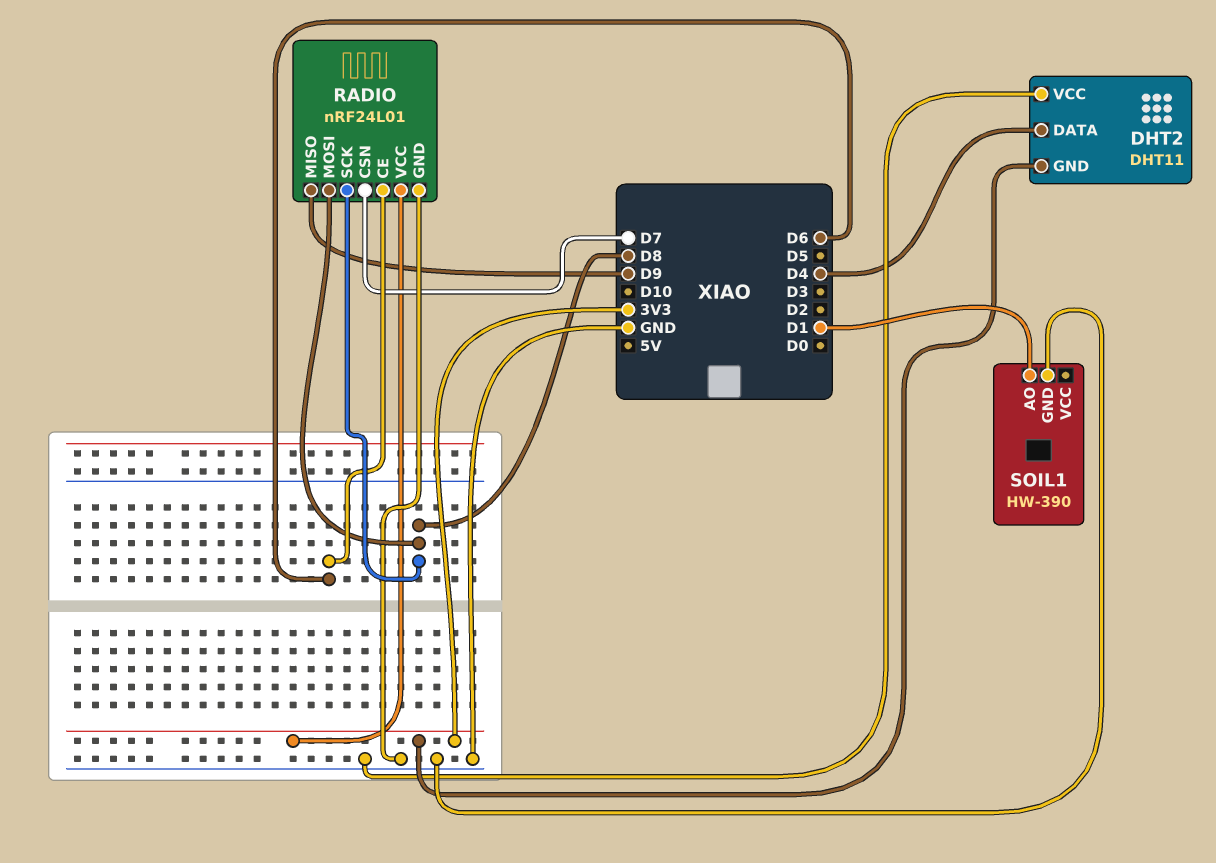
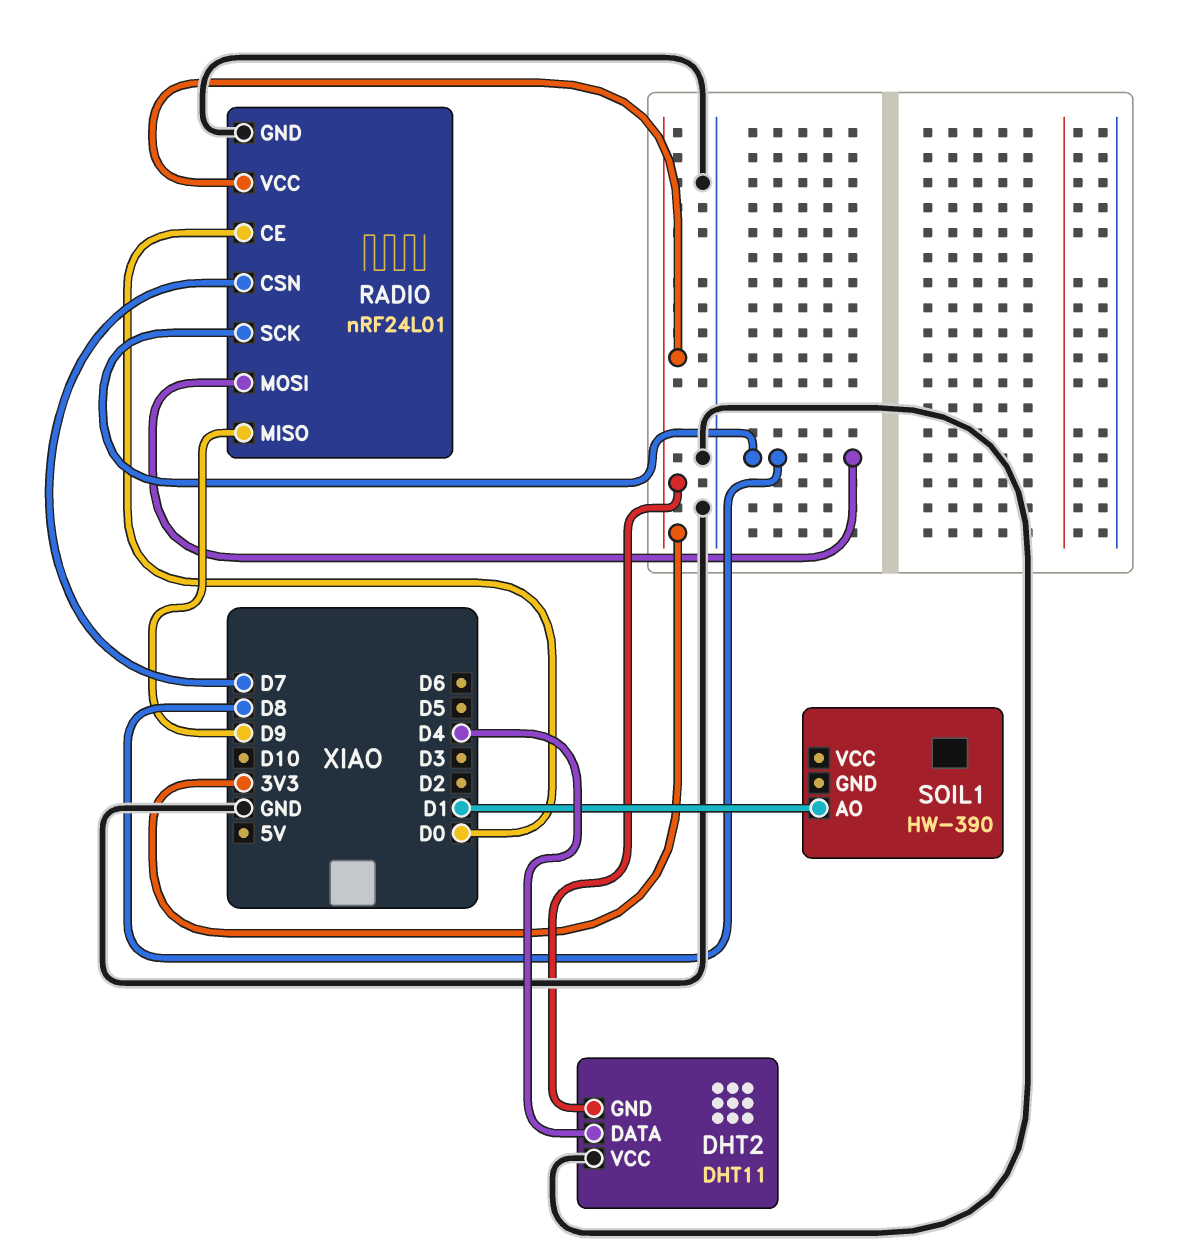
RADIO pin CE: D6 -> D0
SOIL1 pin GND: GND -> none

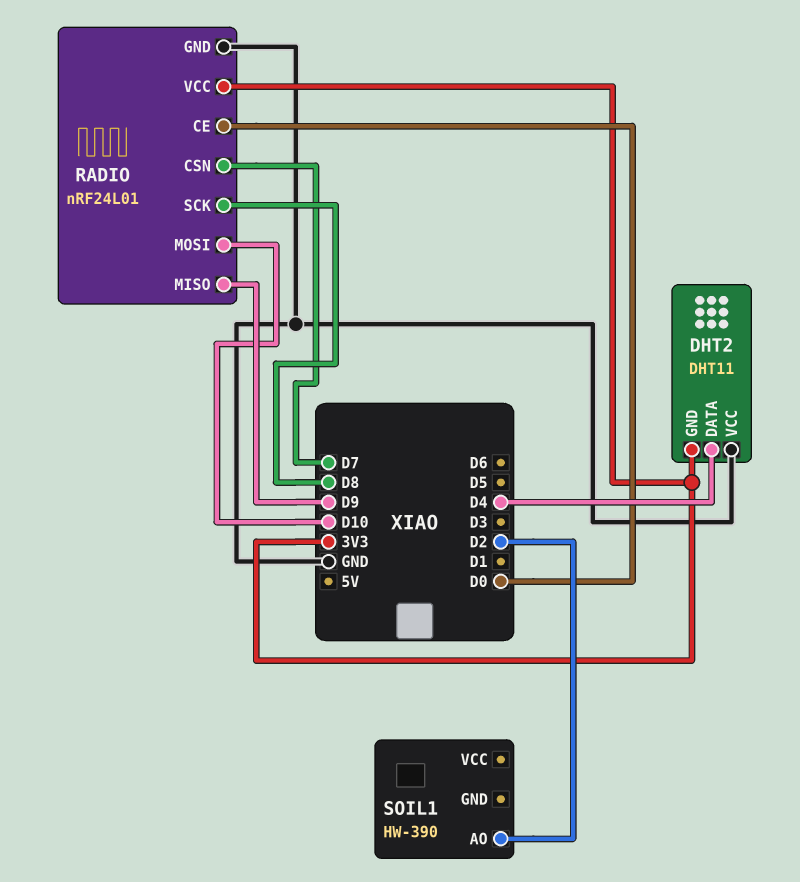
RADIO pin MOSI: D8 -> D10
SOIL1 pin AO: D1 -> D2

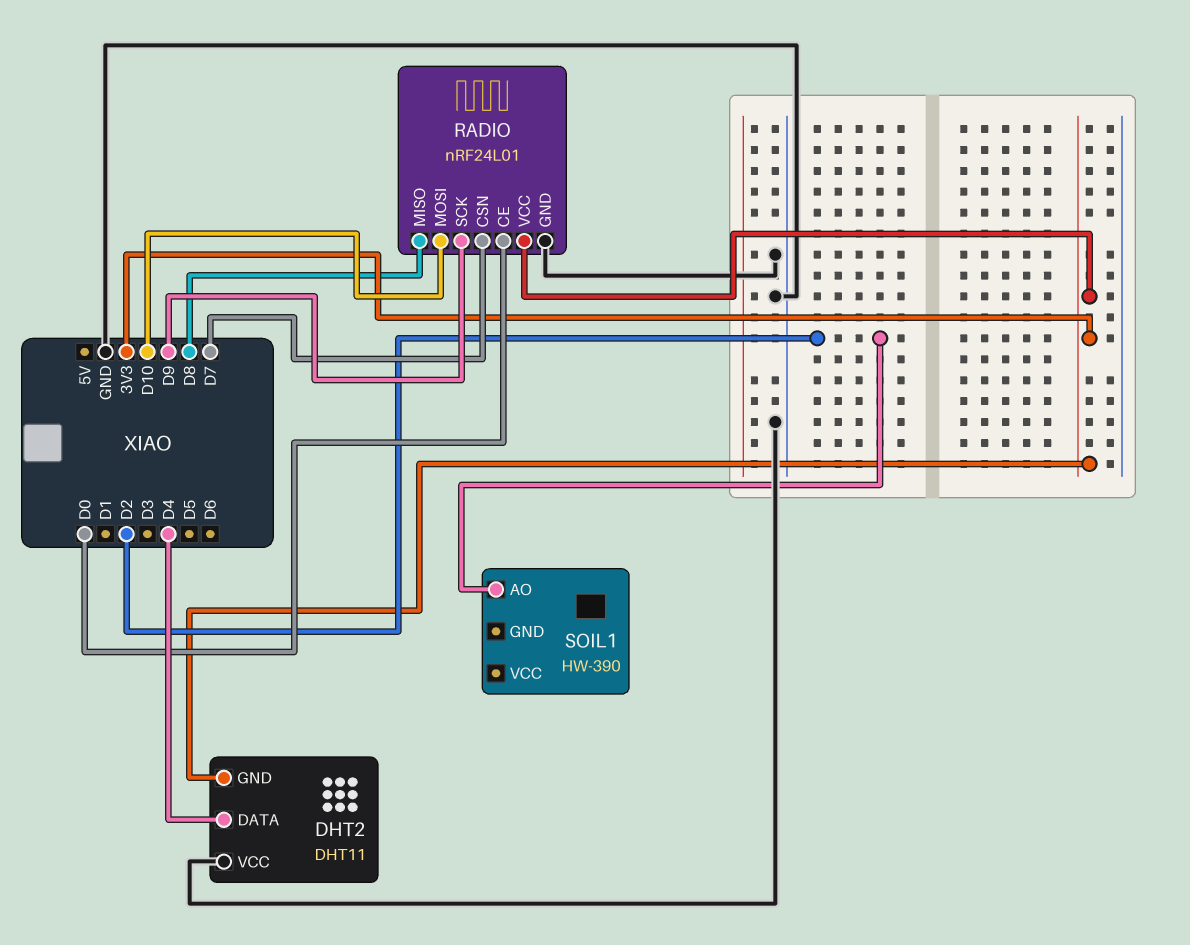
RADIO pin MISO: D9 -> D8
RADIO pin SCK: D8 -> D9

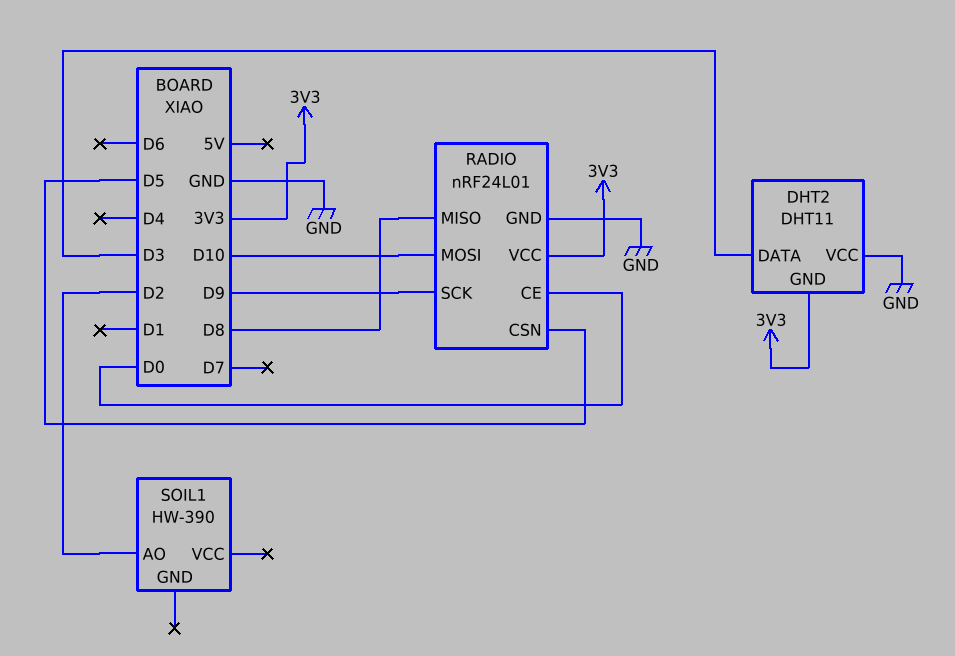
DHT2 pin DATA: D4 -> D3
RADIO pin CSN: D7 -> D5

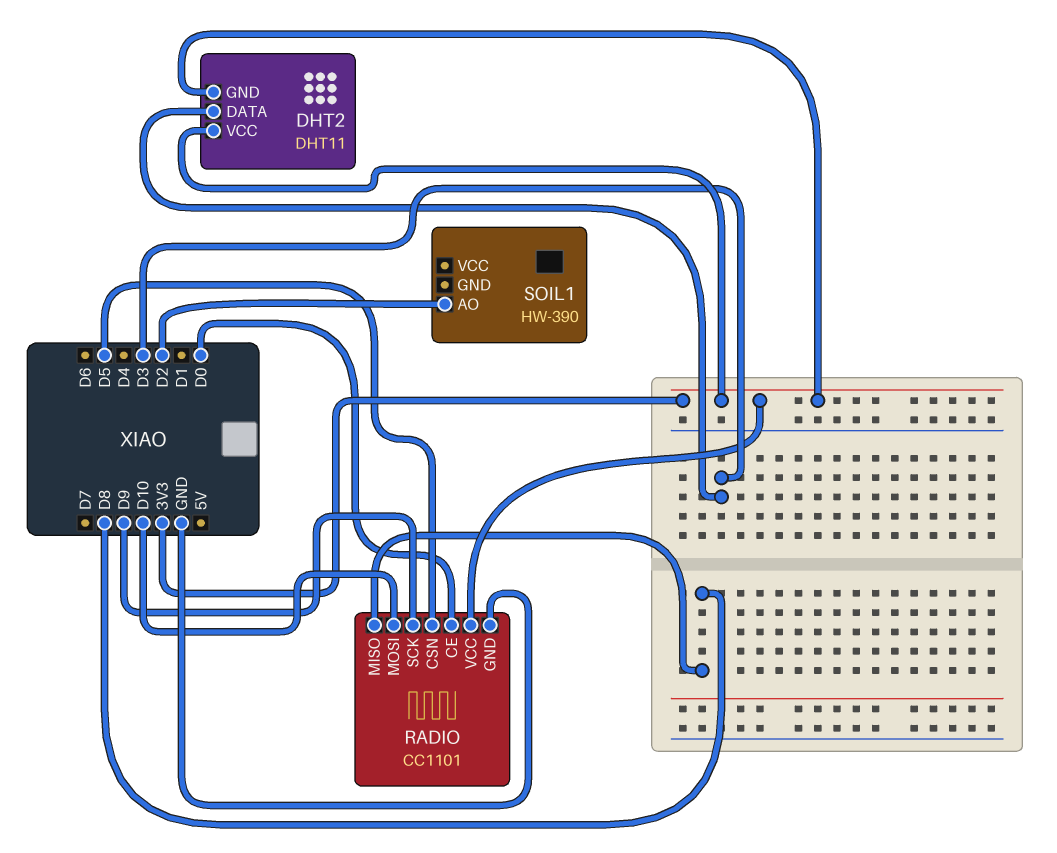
DHT2 pin VCC: GND -> 3V3
RADIO: nRF24L01 -> CC1101

